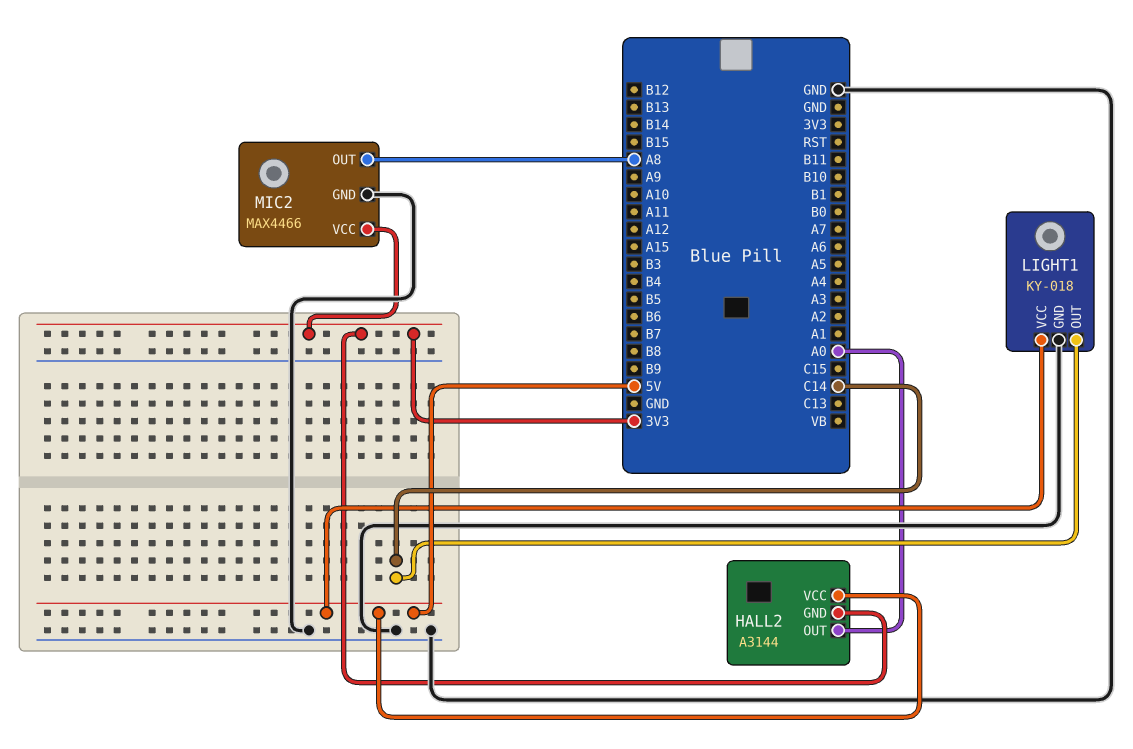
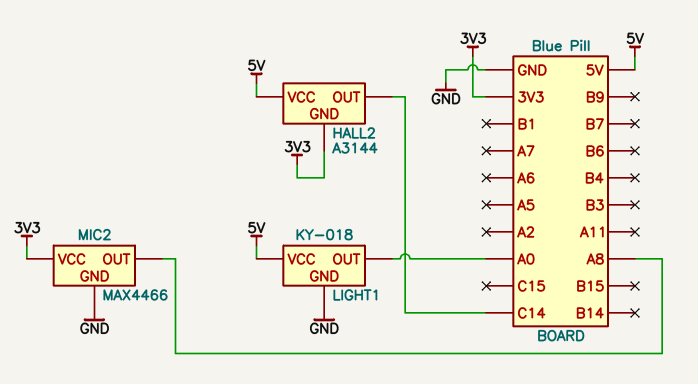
HALL2 pin OUT: A0 -> C14
LIGHT1 pin OUT: C14 -> A0

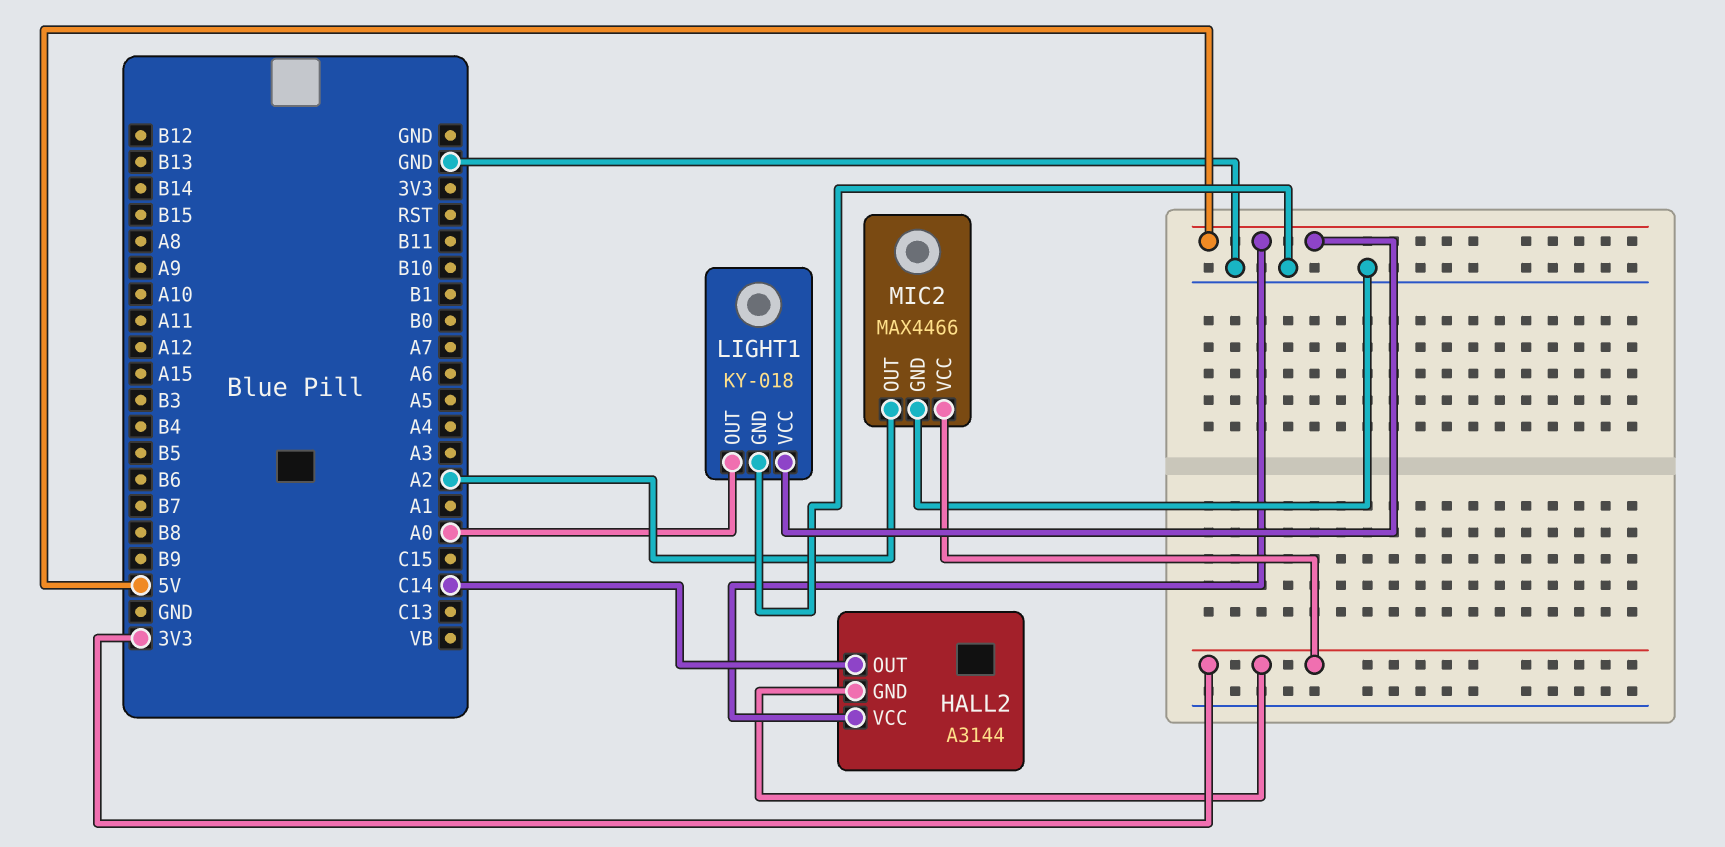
MIC2 pin OUT: A8 -> A2

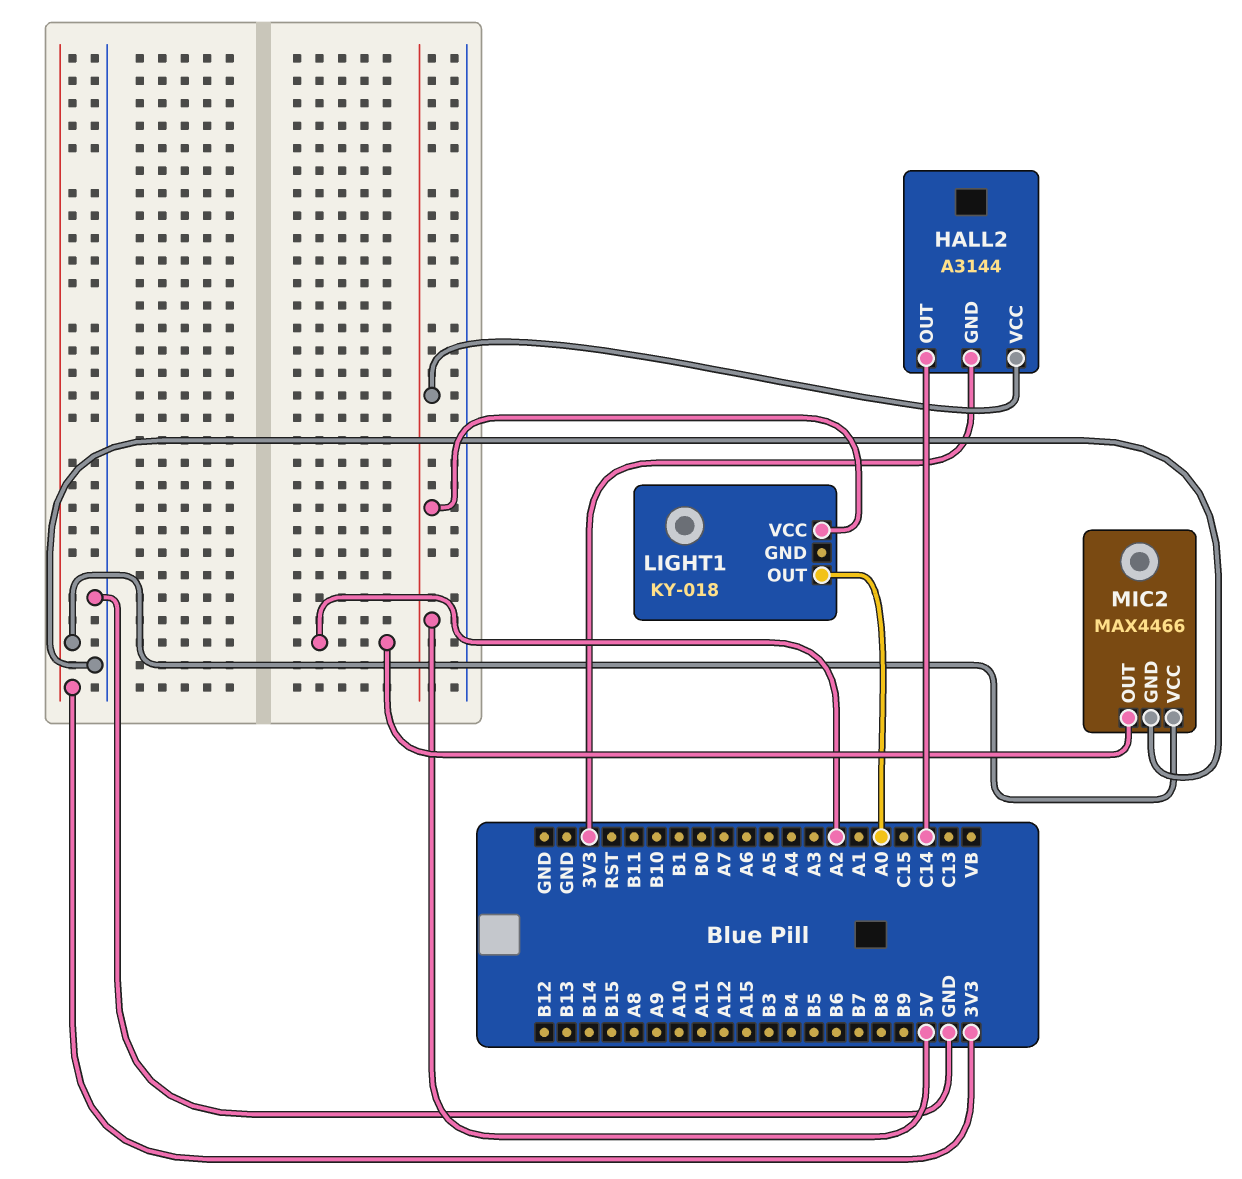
LIGHT1 pin GND: GND -> none

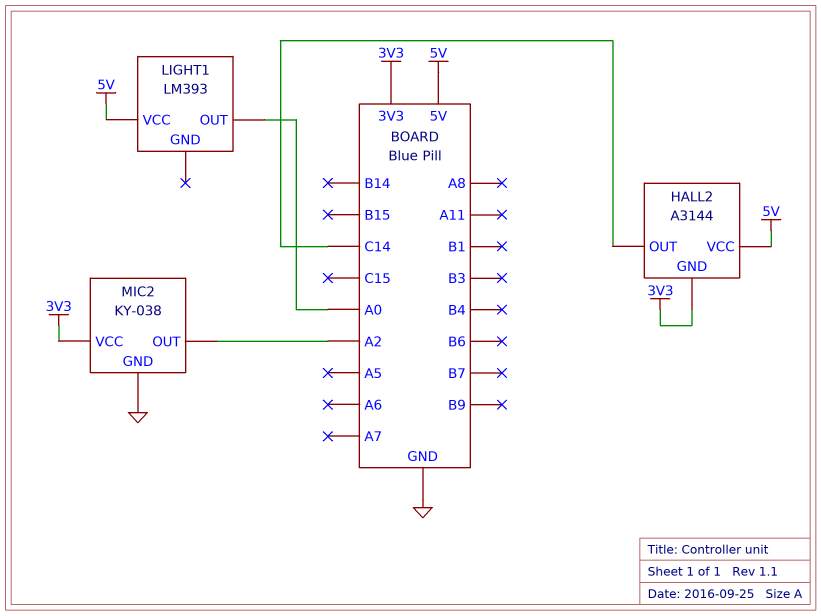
LIGHT1: KY-018 -> LM393
MIC2: MAX4466 -> KY-038

